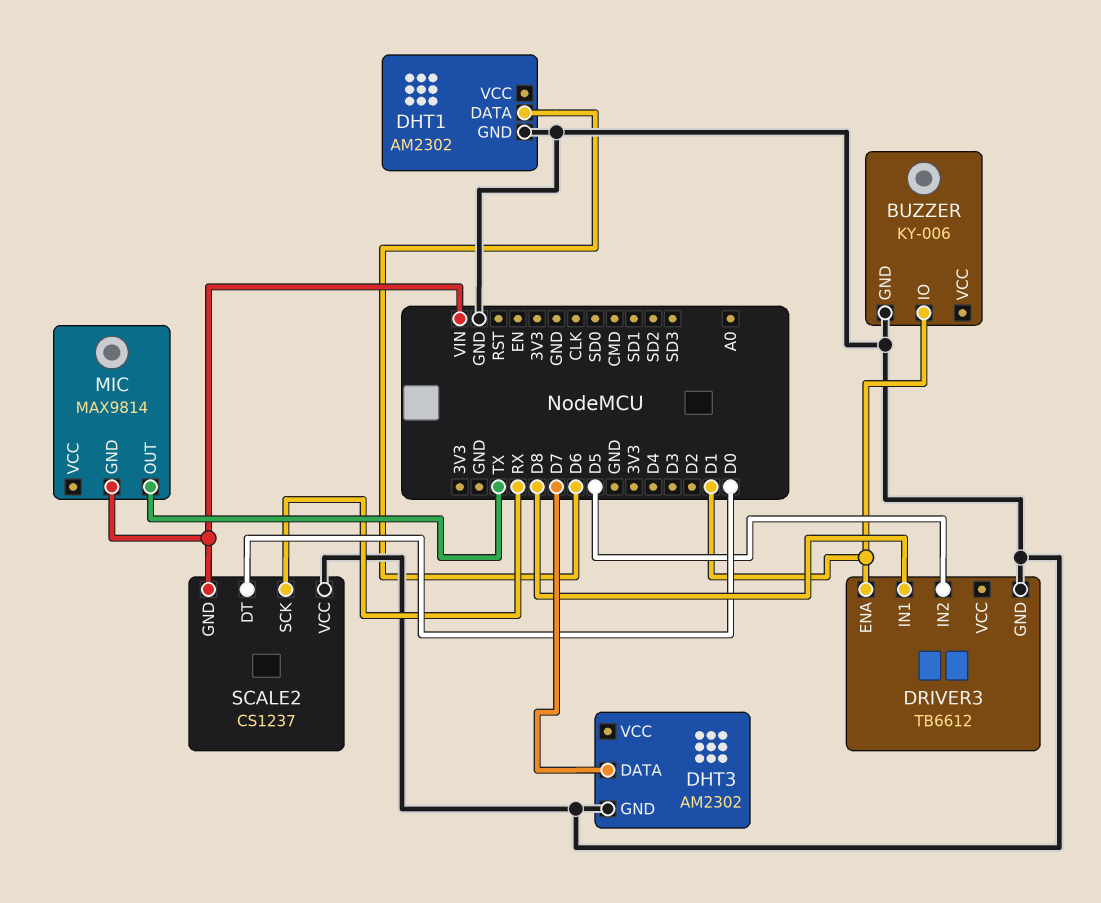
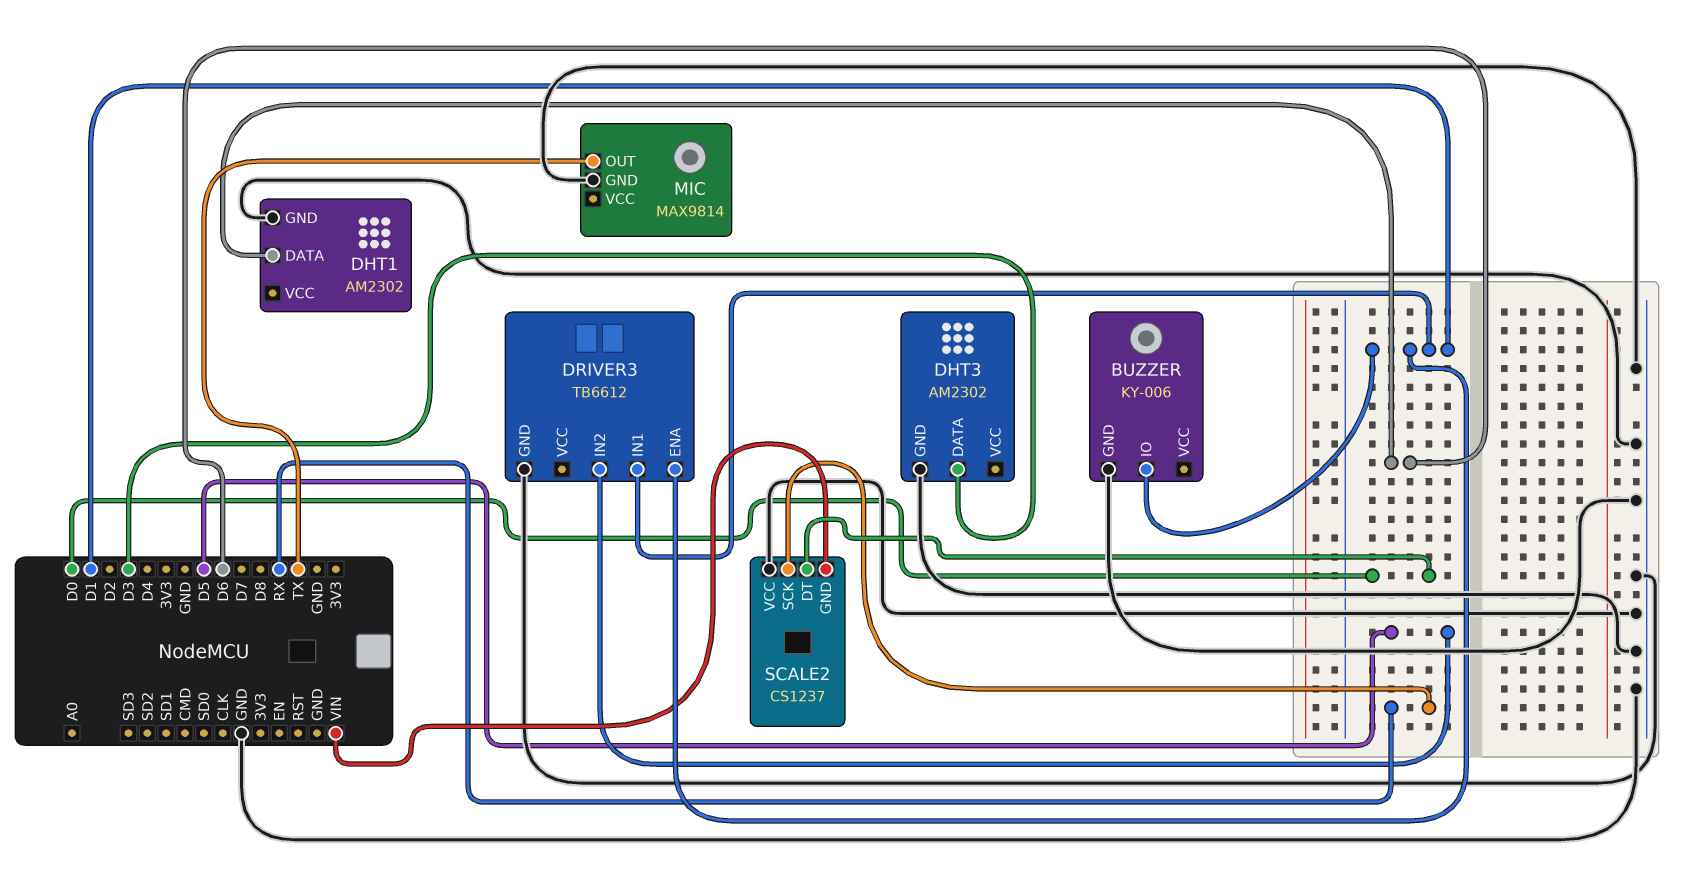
DHT3 pin DATA: D7 -> D3
DRIVER3 pin IN1: D8 -> D1
MIC pin GND: VIN -> GND

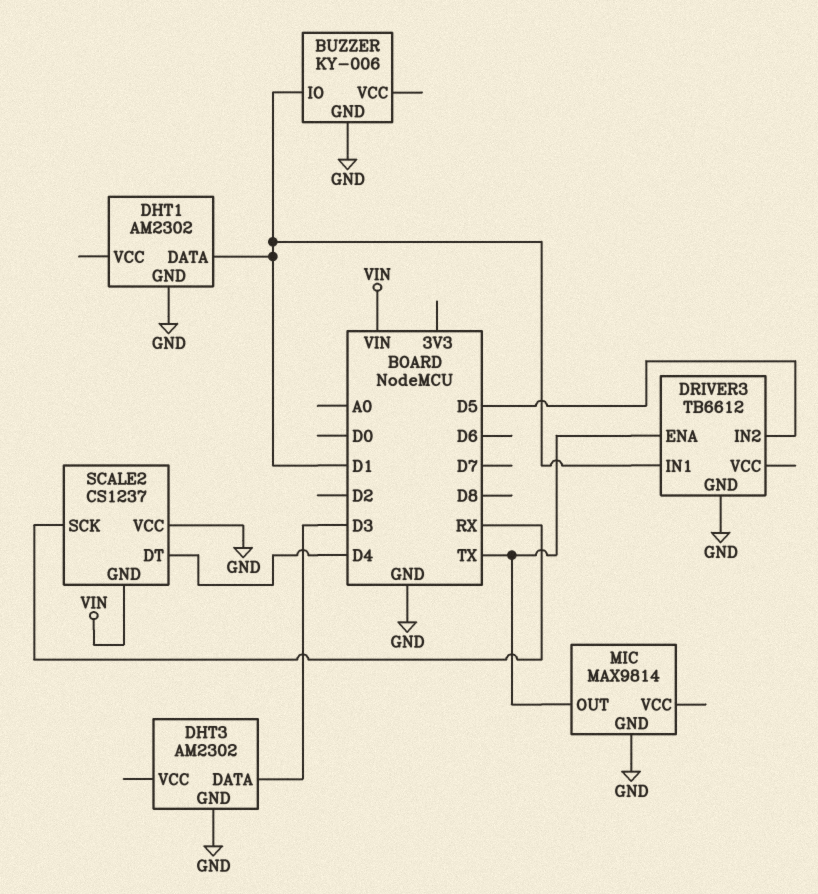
DHT1 pin DATA: D6 -> D1
DRIVER3 pin ENA: D1 -> TX
SCALE2 pin DT: D0 -> D4

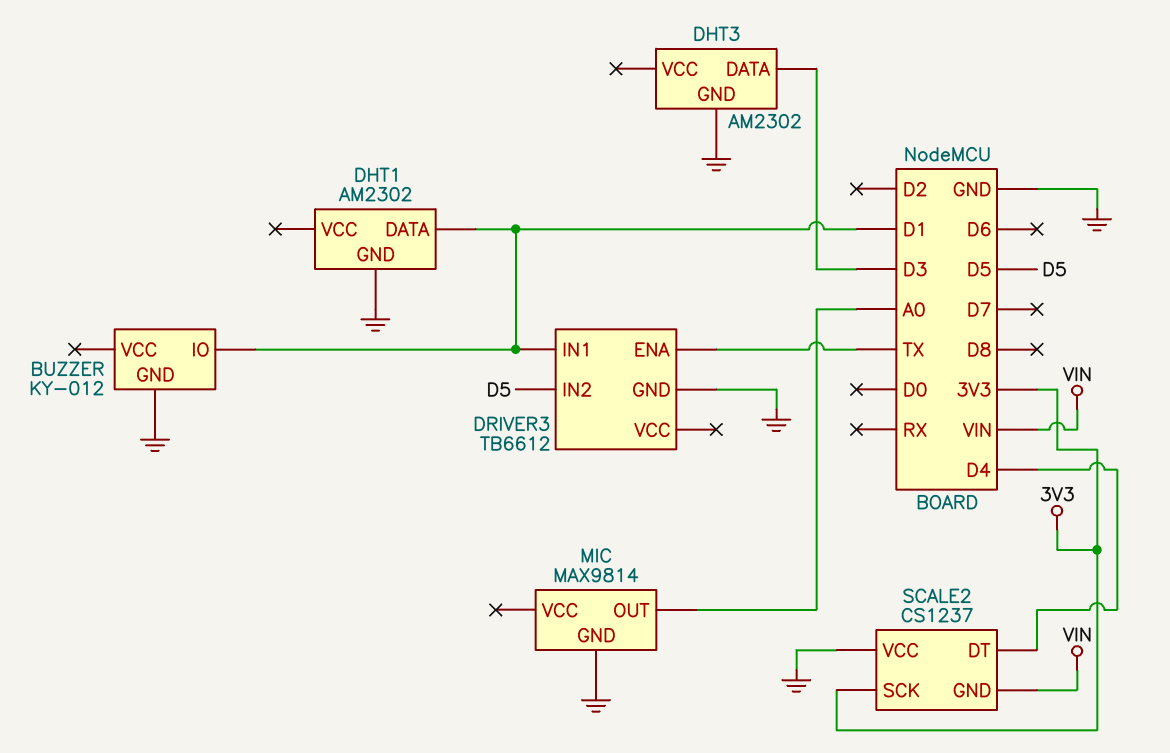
BUZZER: KY-006 -> KY-012
MIC pin OUT: TX -> A0
SCALE2 pin SCK: RX -> 3V3

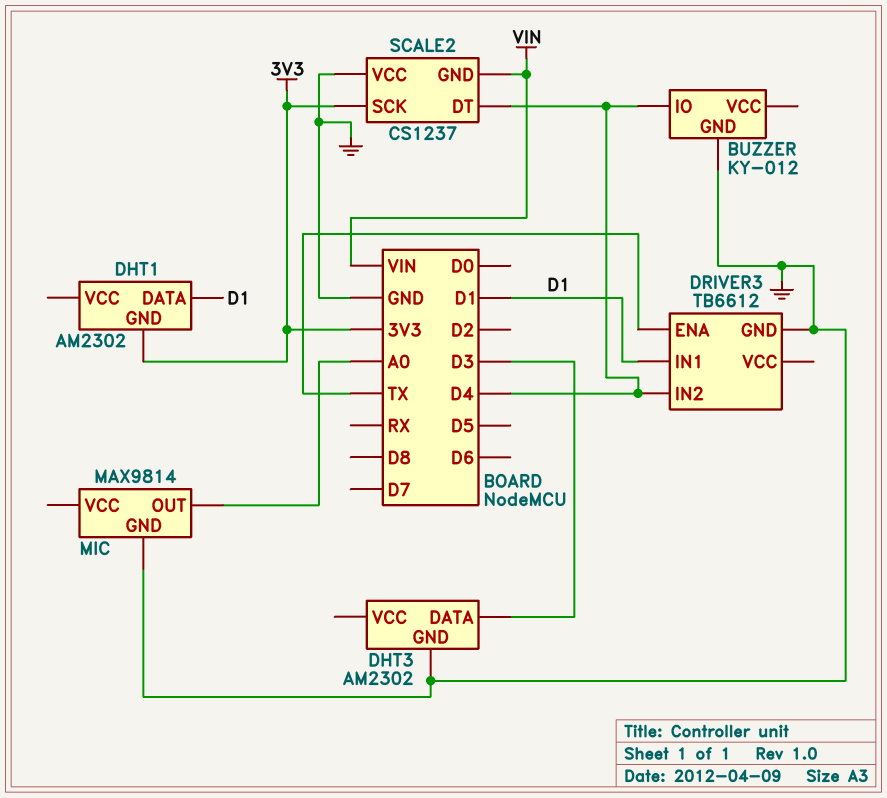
BUZZER pin IO: D1 -> D4
DHT1 pin GND: GND -> 3V3
DRIVER3 pin IN2: D5 -> D4

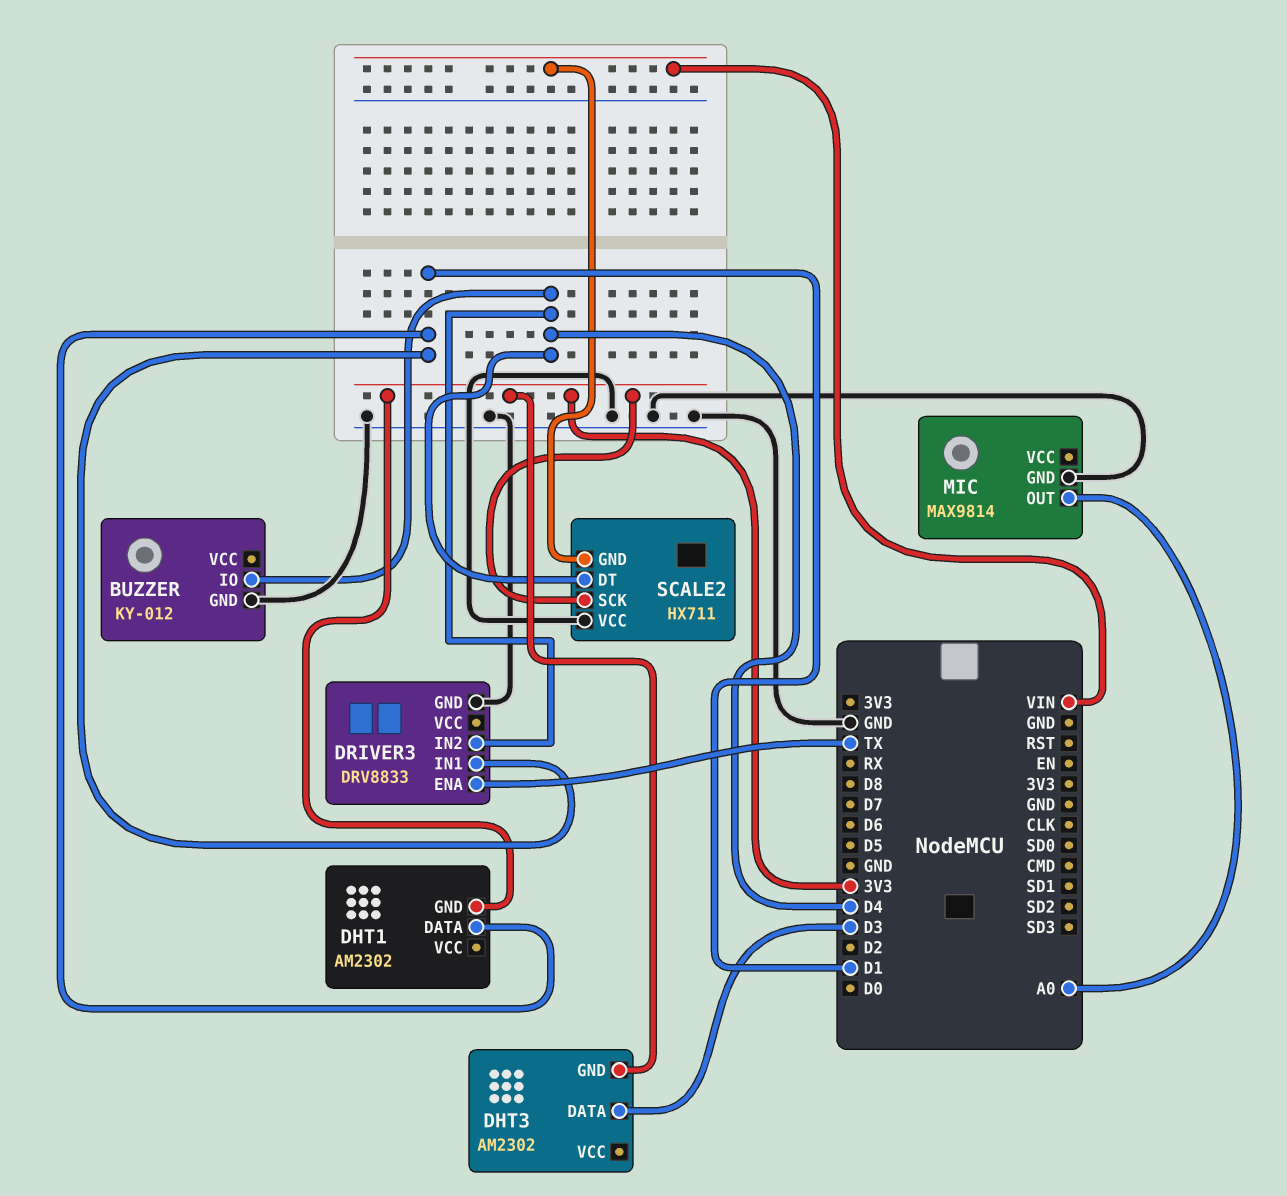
DHT3 pin GND: GND -> 3V3
DRIVER3: TB6612 -> DRV8833
SCALE2: CS1237 -> HX711

